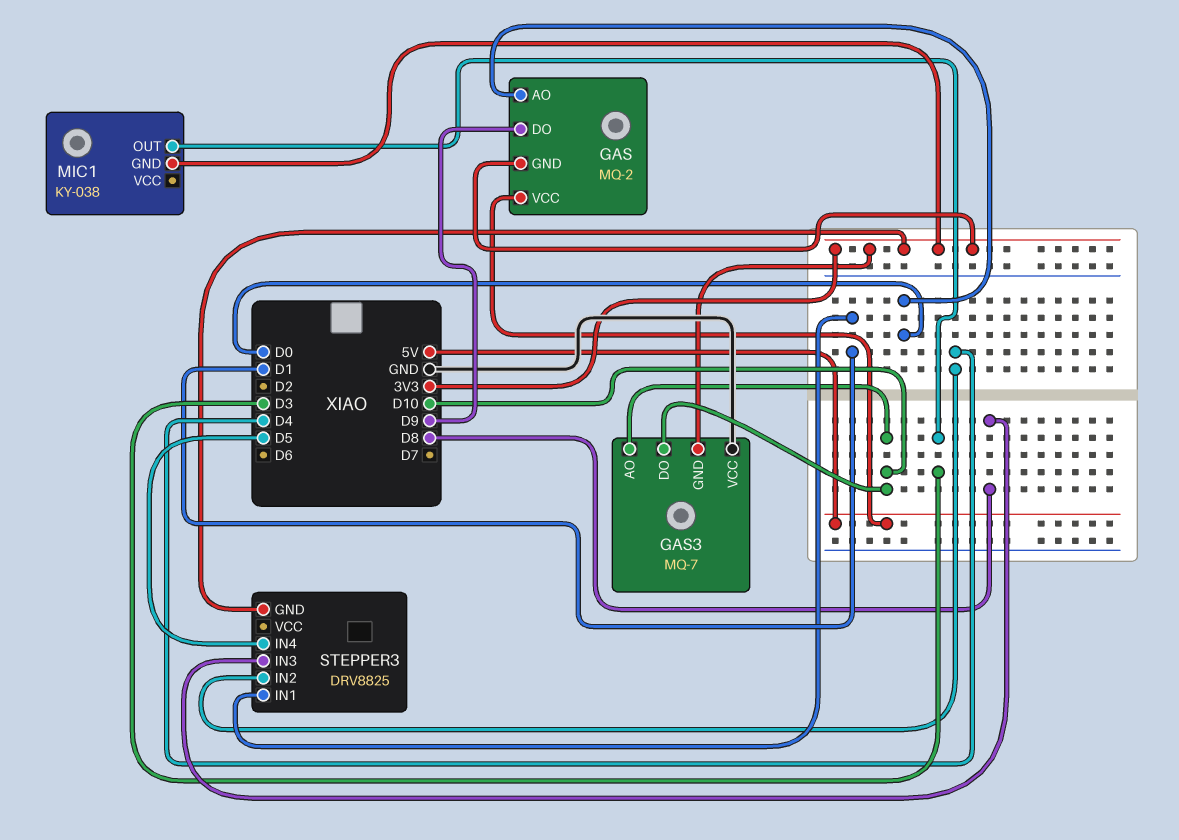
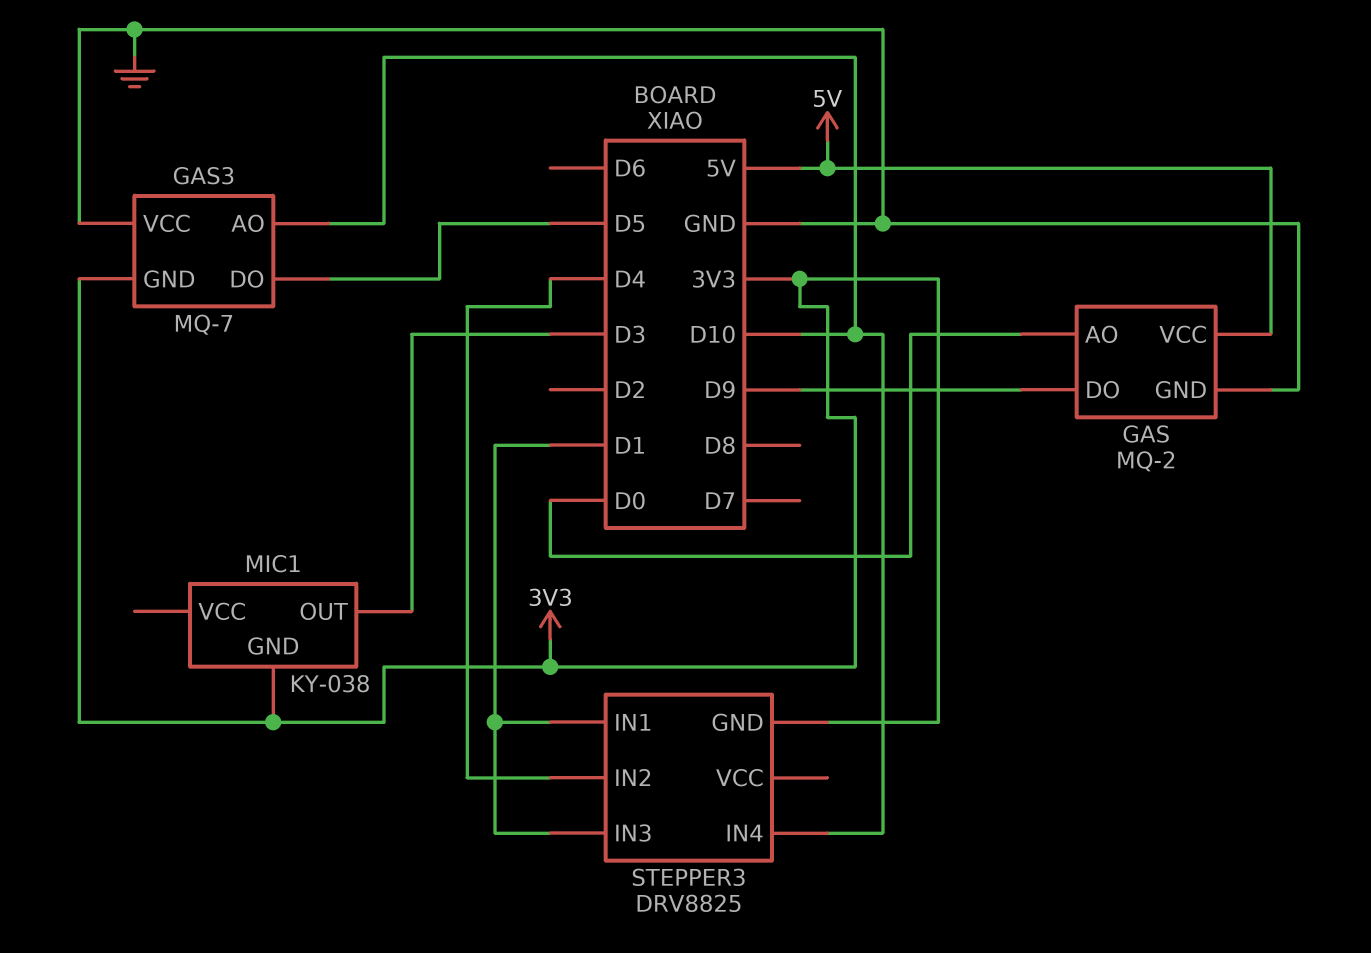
GAS pin GND: 3V3 -> GND
GAS3 pin DO: D10 -> D5
STEPPER3 pin IN3: D8 -> D1
STEPPER3 pin IN4: D5 -> D10

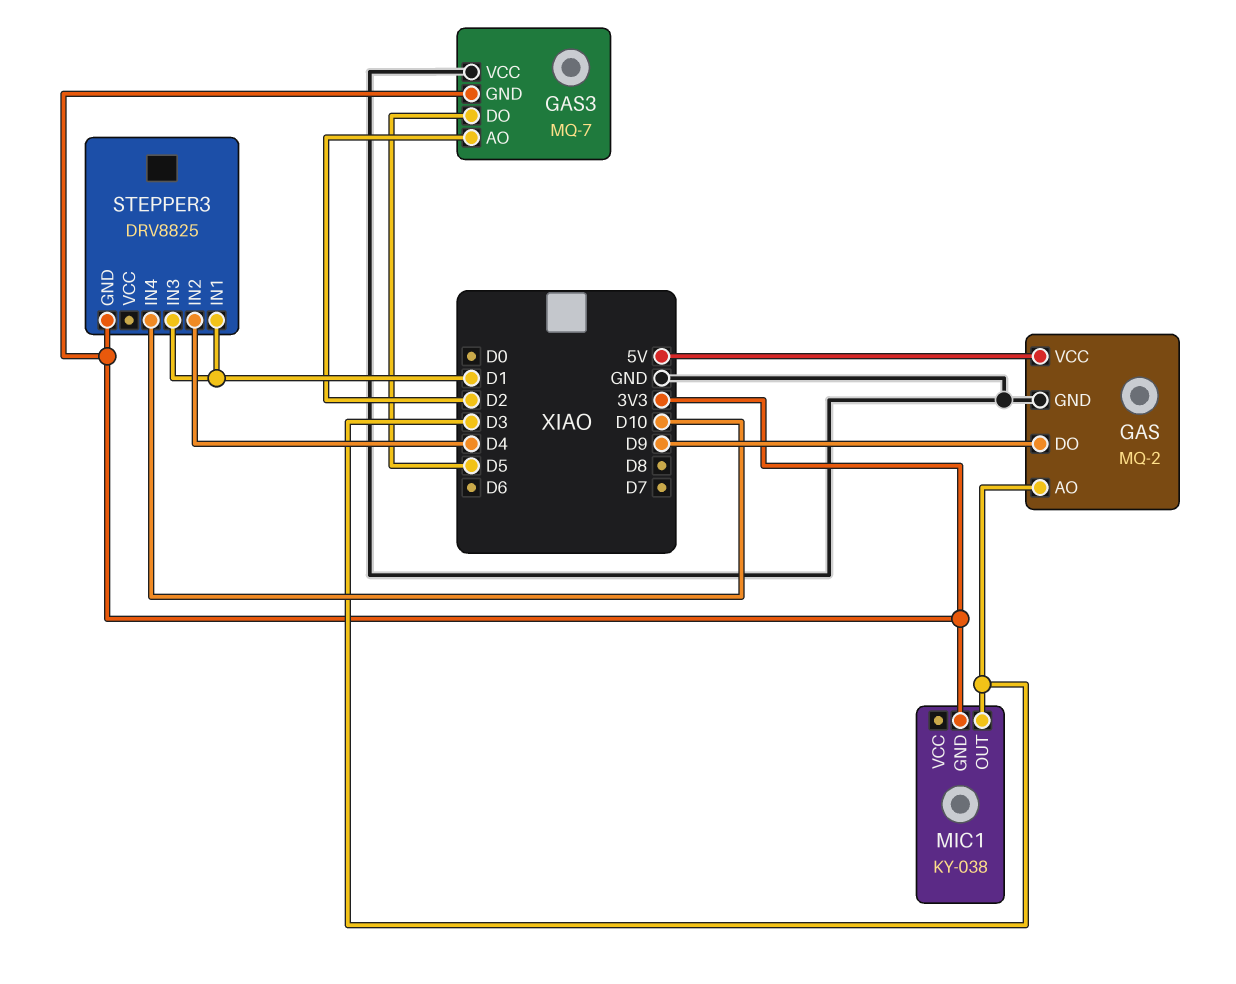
GAS pin AO: D0 -> D3
GAS3 pin AO: D10 -> D2

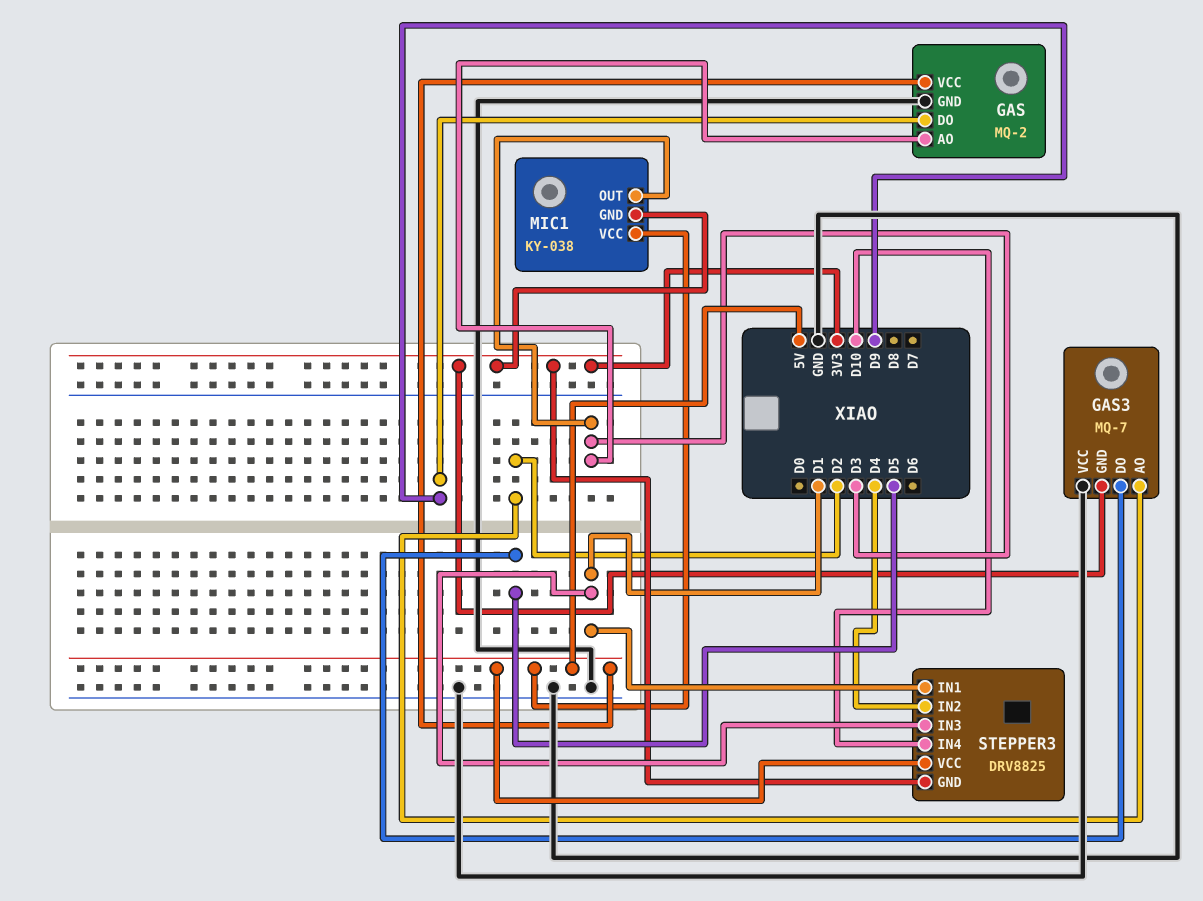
MIC1 pin VCC: none -> 5V
STEPPER3 pin VCC: none -> 5V

